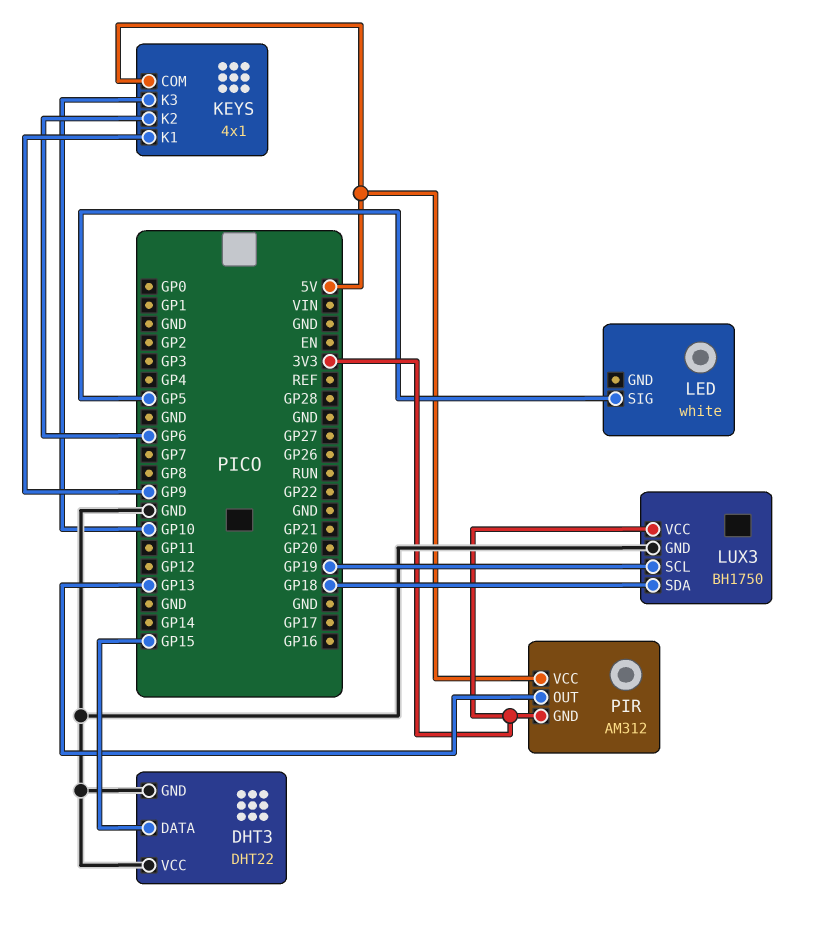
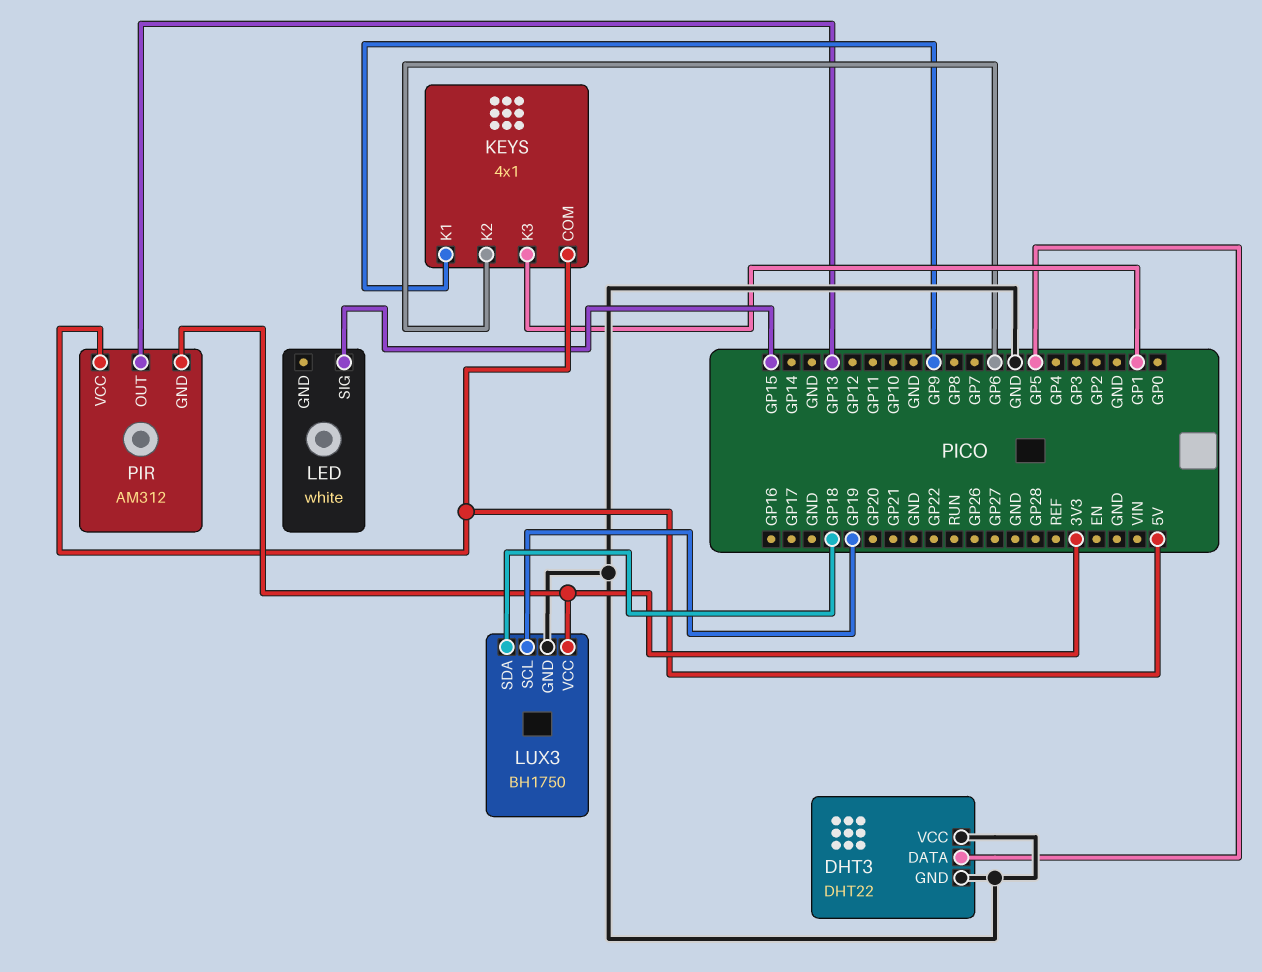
DHT3 pin DATA: GP15 -> GP5
KEYS pin K3: GP10 -> GP1
LED pin SIG: GP5 -> GP15

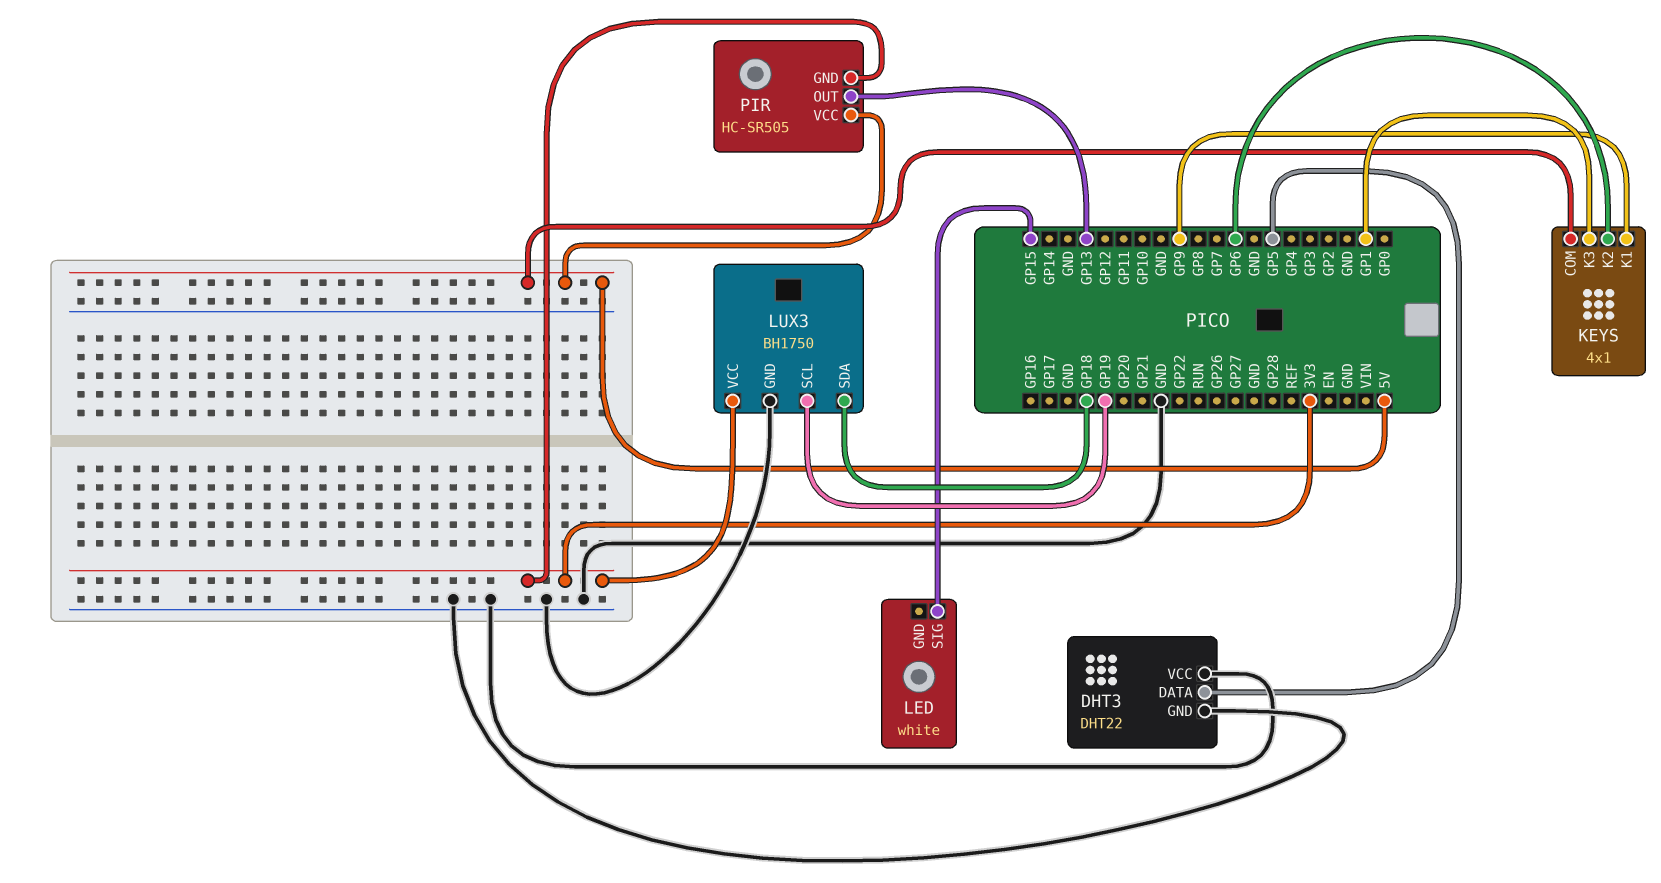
PIR: AM312 -> HC-SR505

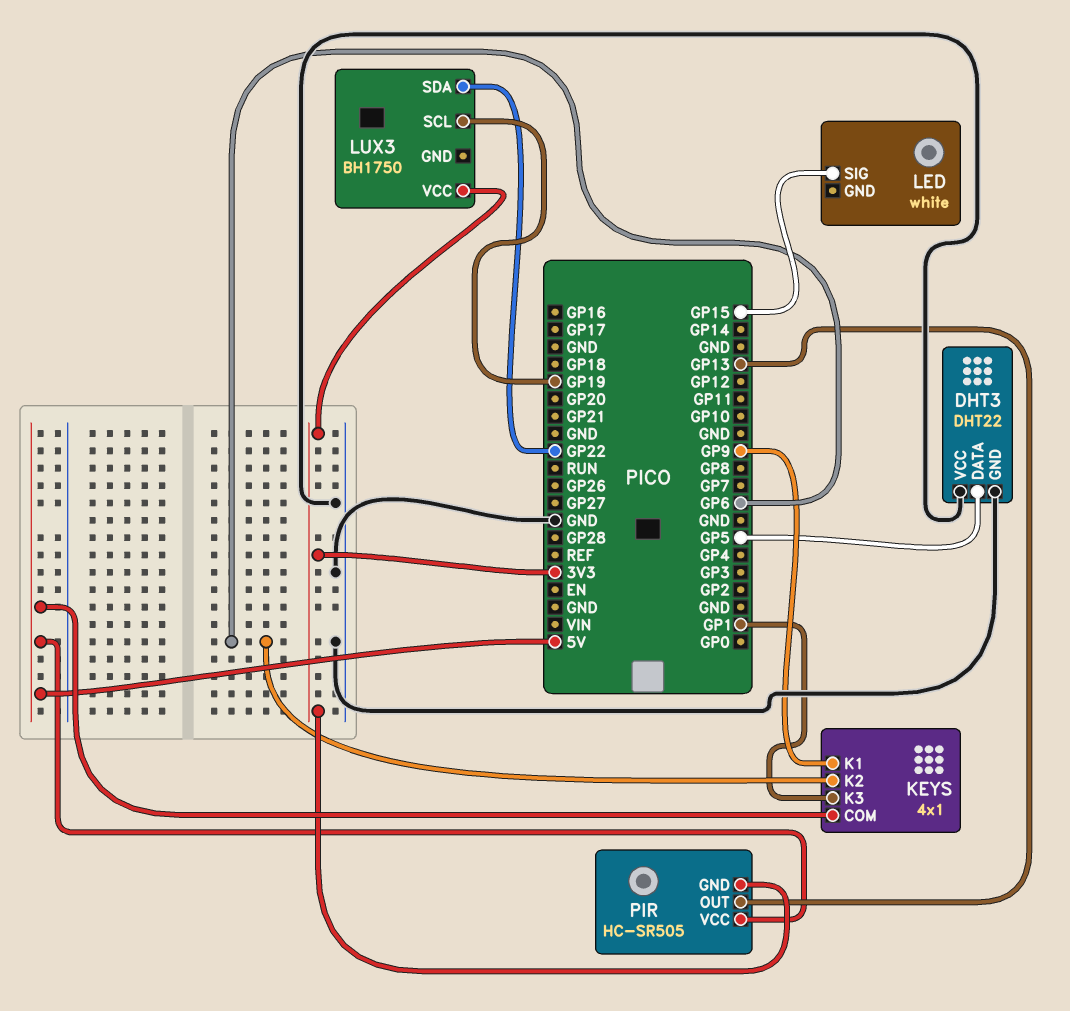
LUX3 pin GND: GND -> none
LUX3 pin SDA: GP18 -> GP22

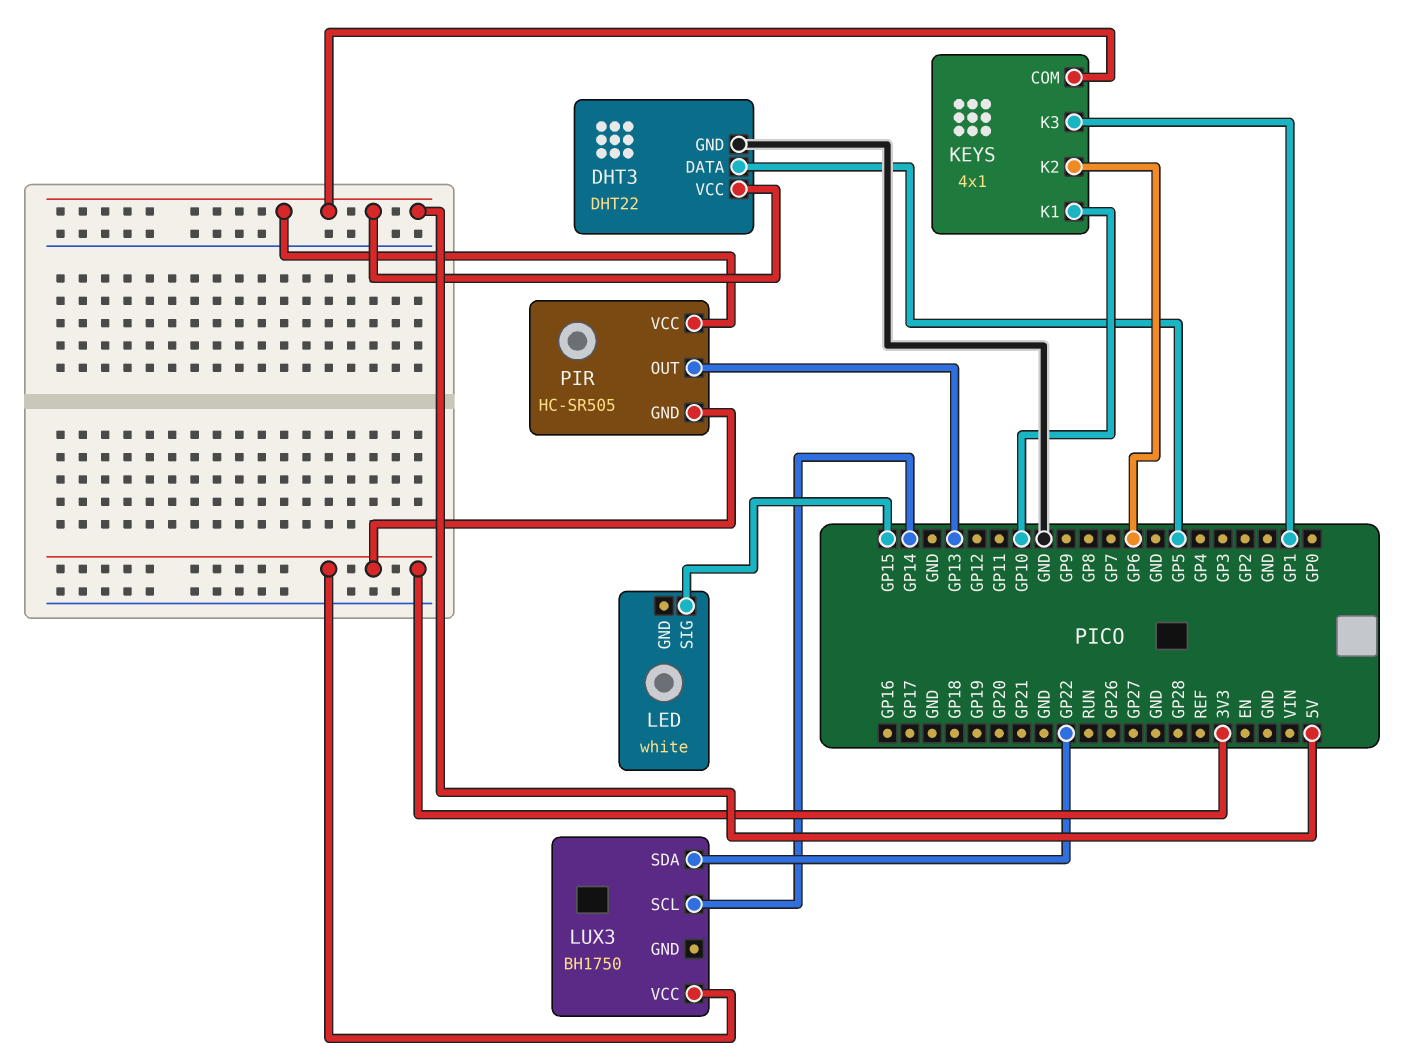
DHT3 pin VCC: GND -> 5V
KEYS pin K1: GP9 -> GP10
LUX3 pin SCL: GP19 -> GP14

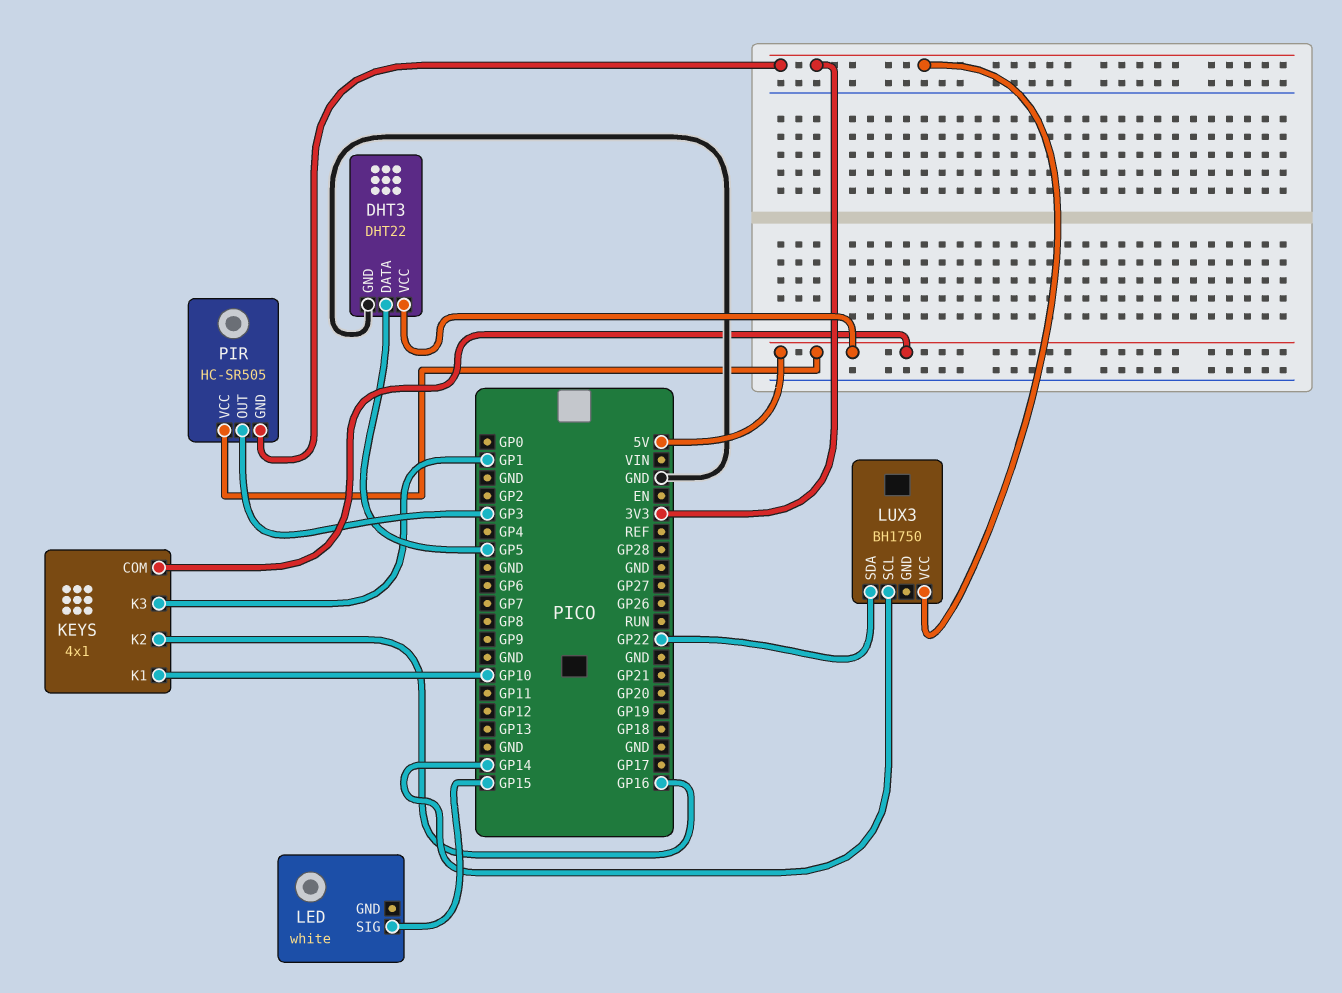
KEYS pin K2: GP6 -> GP16
PIR pin OUT: GP13 -> GP3

